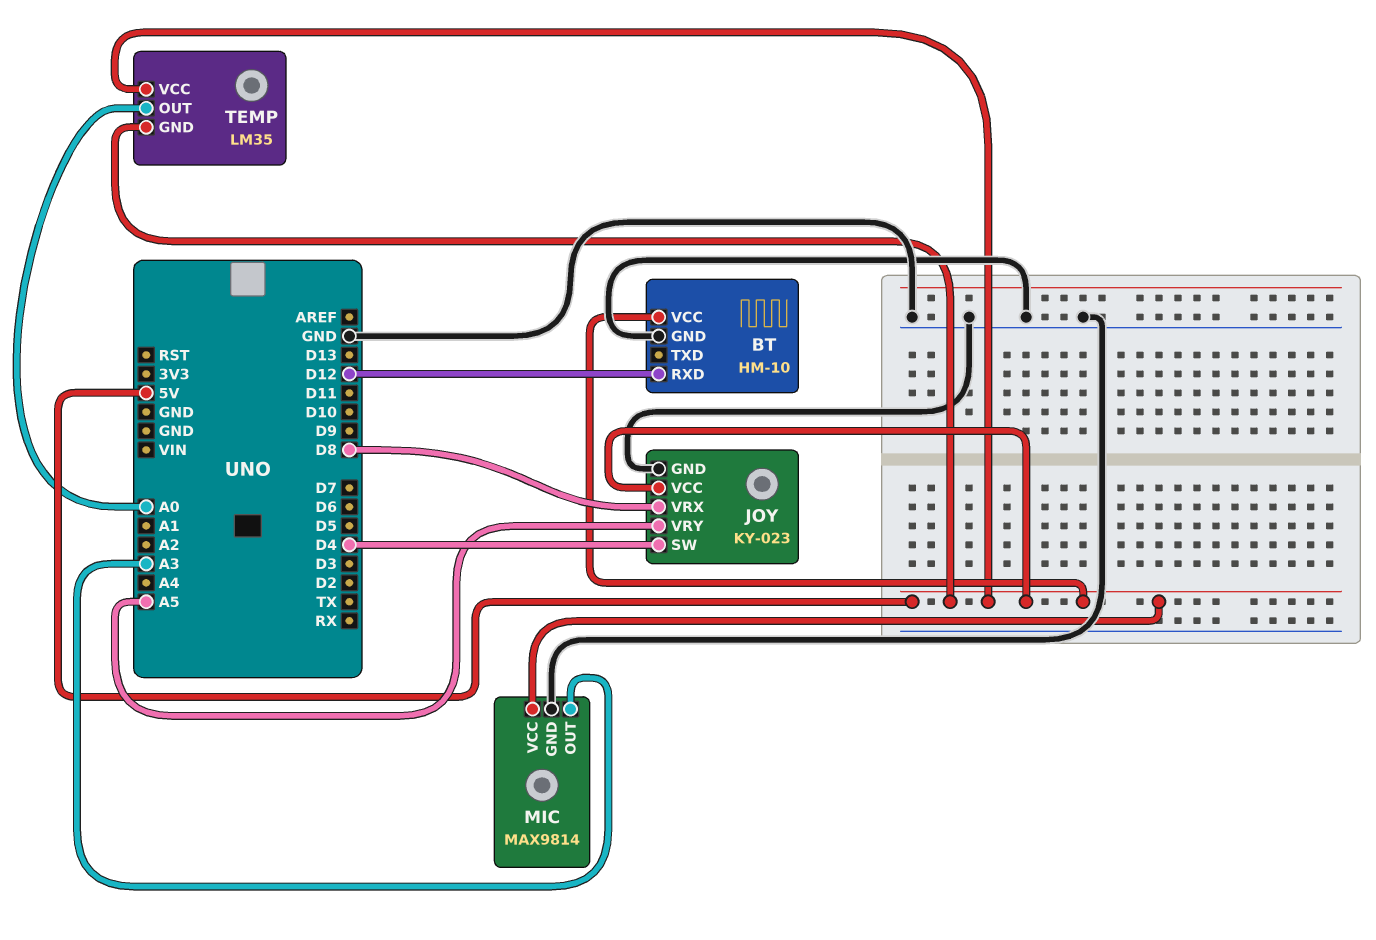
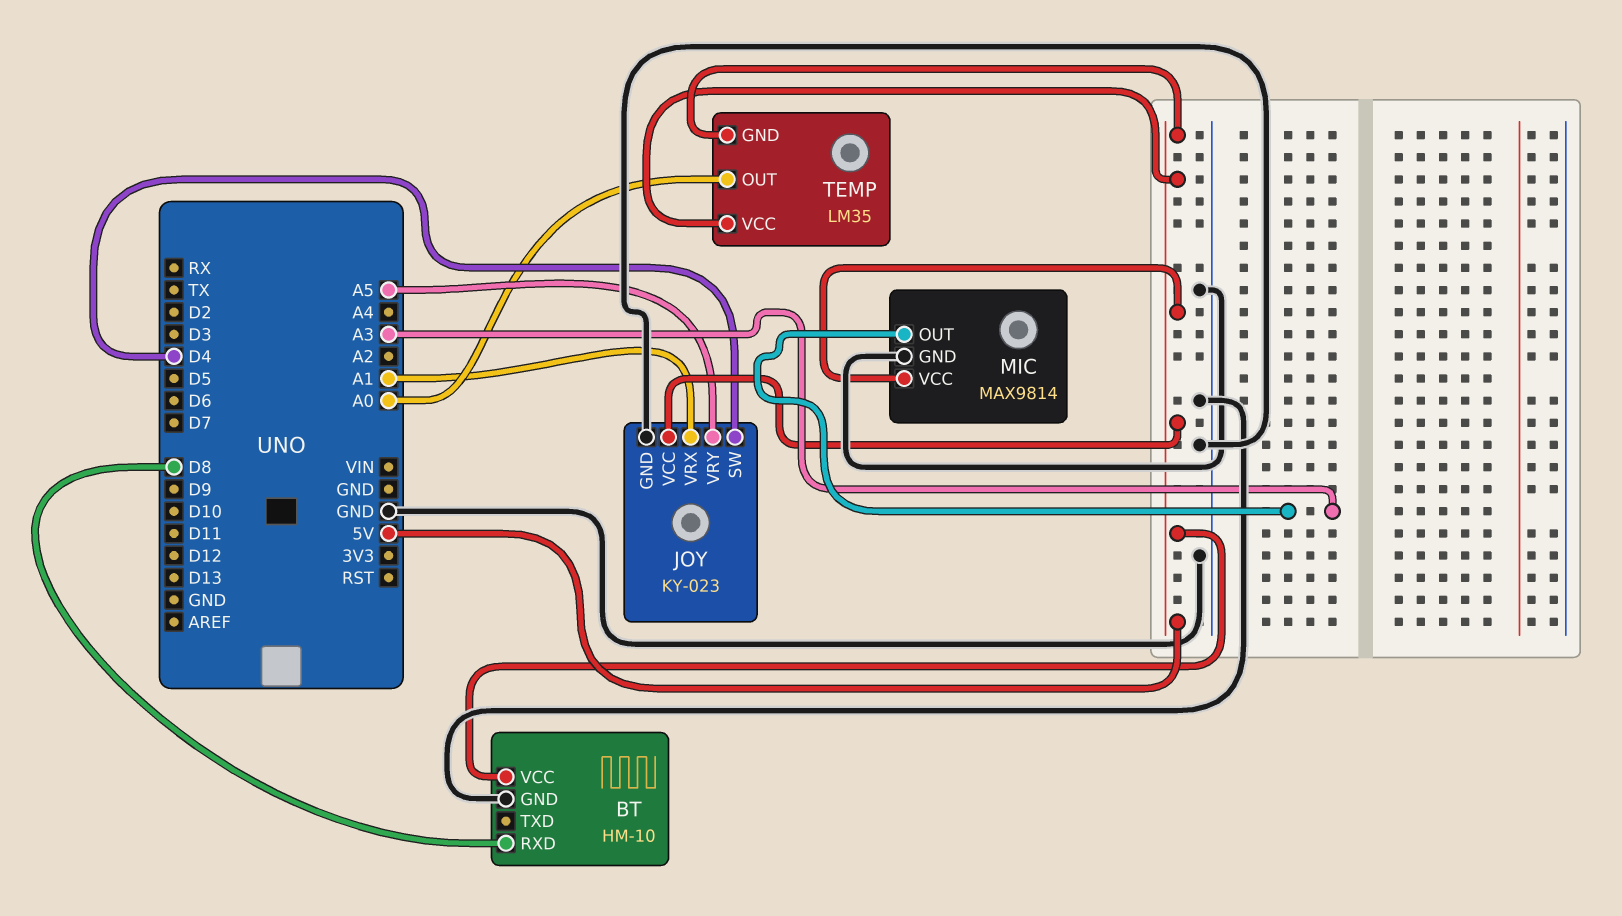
BT pin RXD: D12 -> D8
JOY pin VRX: D8 -> A1

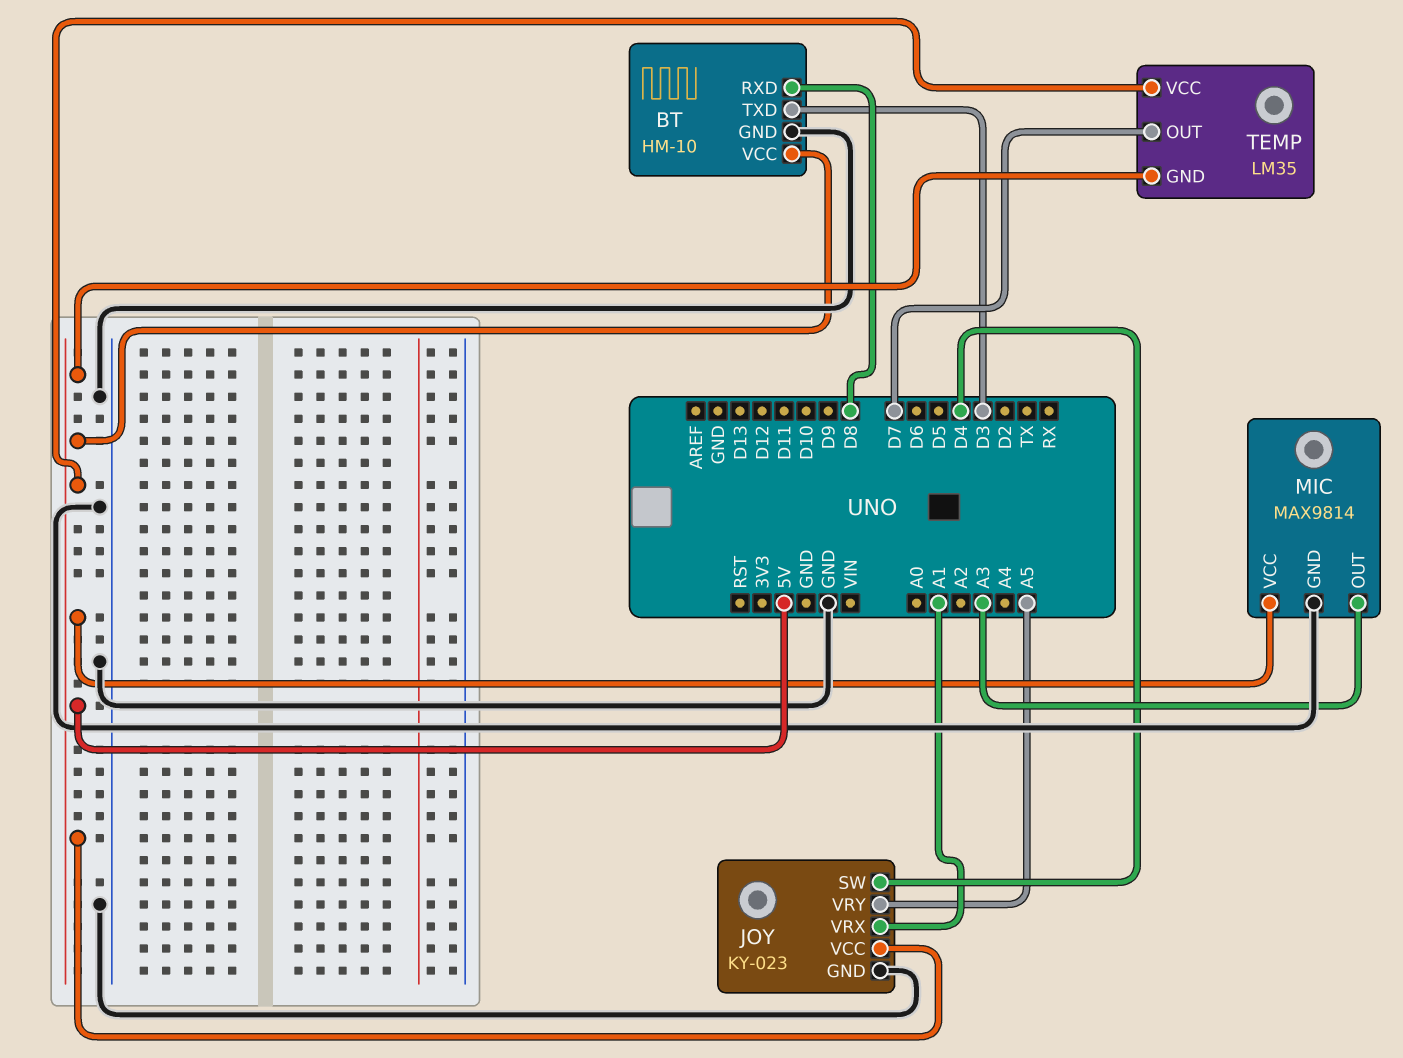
BT pin TXD: none -> D3
TEMP pin OUT: A0 -> D7

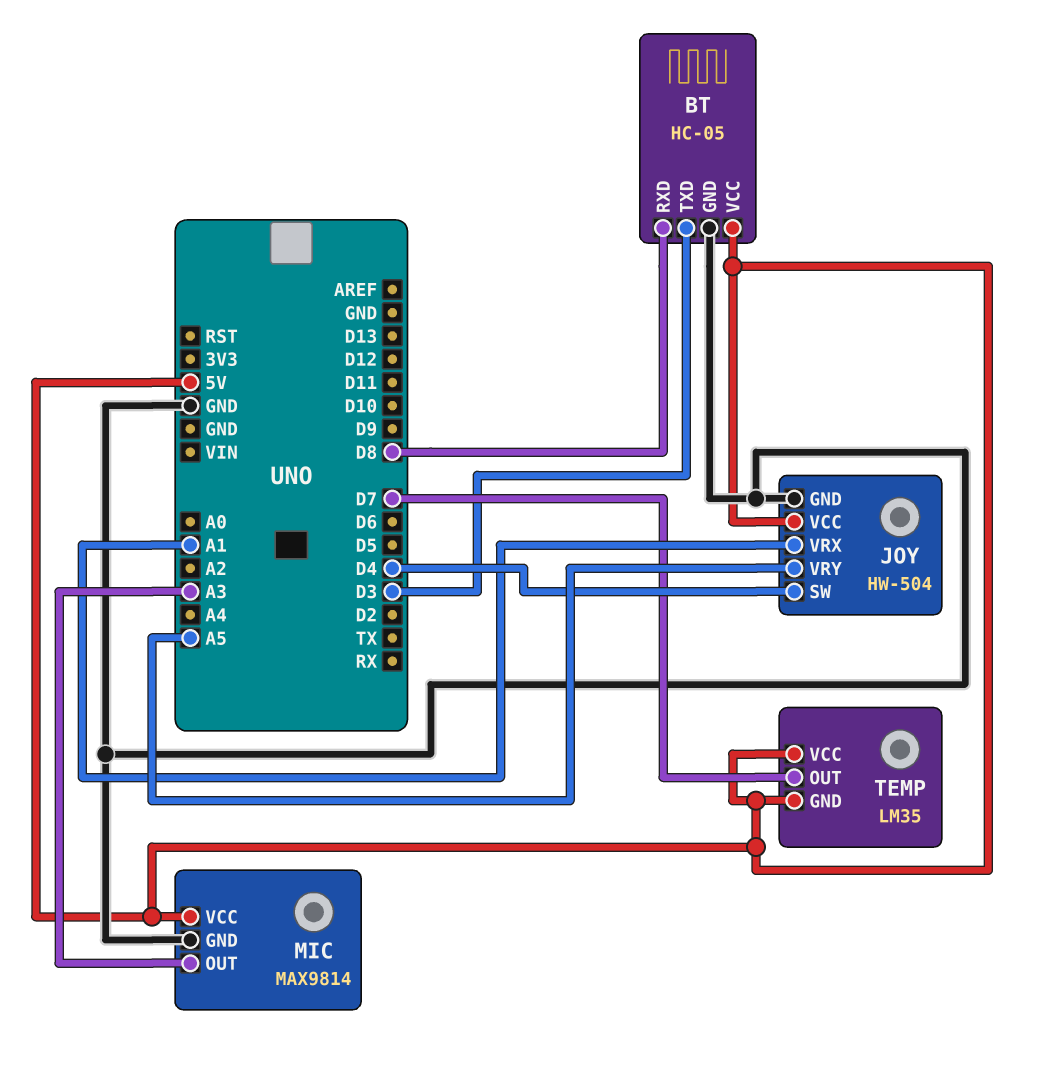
BT: HM-10 -> HC-05
JOY: KY-023 -> HW-504

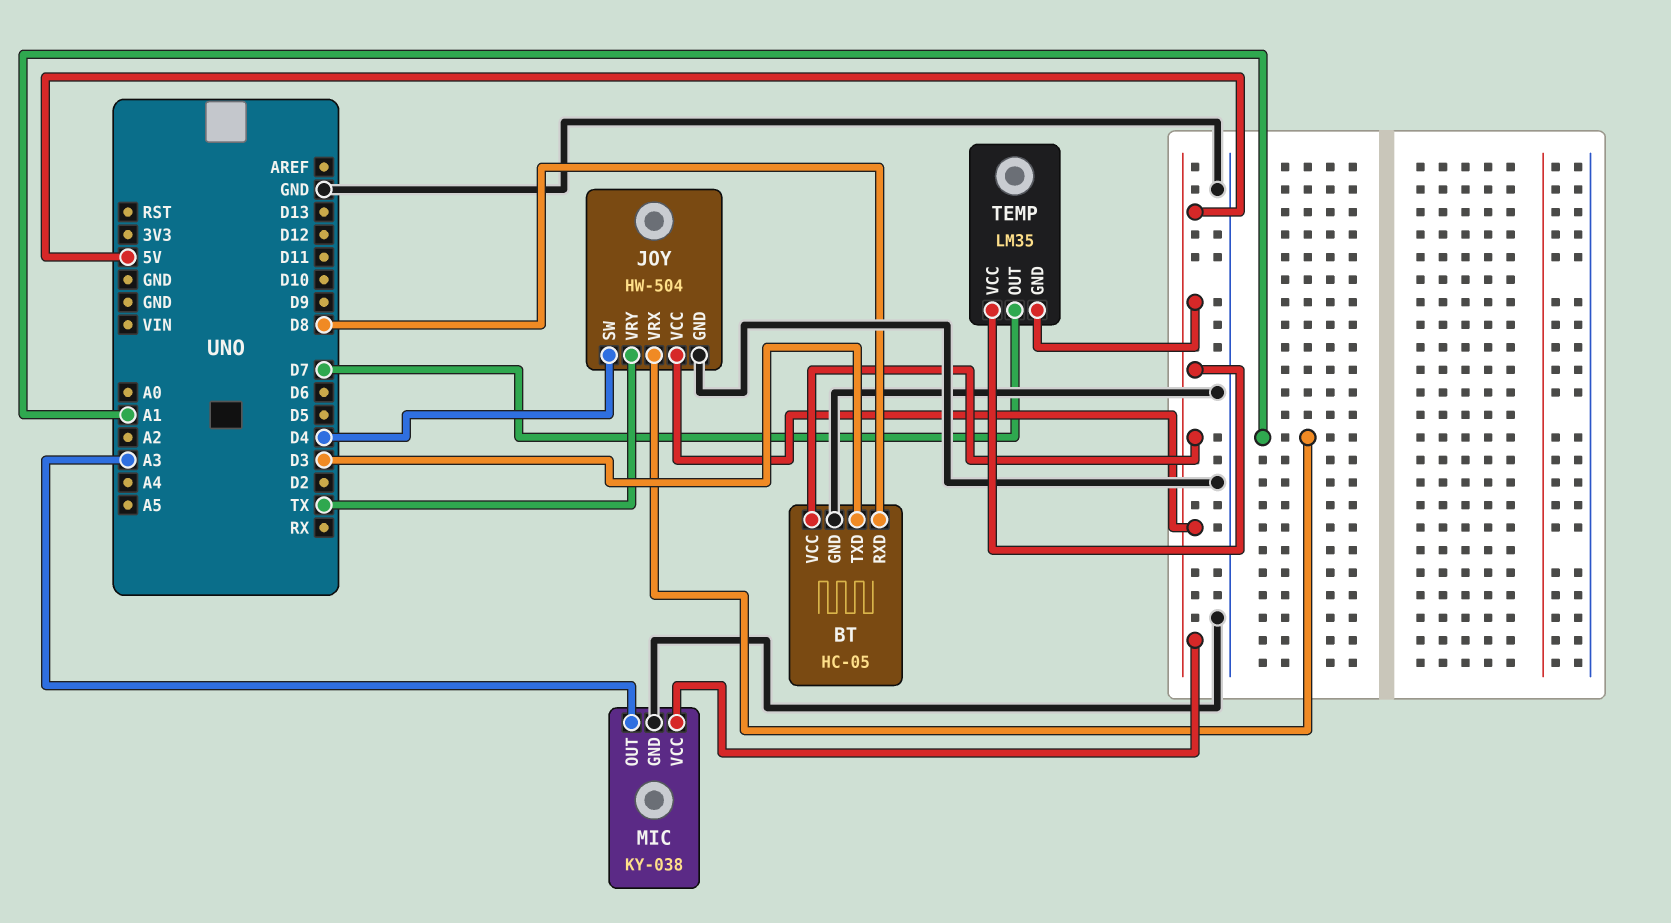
JOY pin VRY: A5 -> TX
MIC: MAX9814 -> KY-038

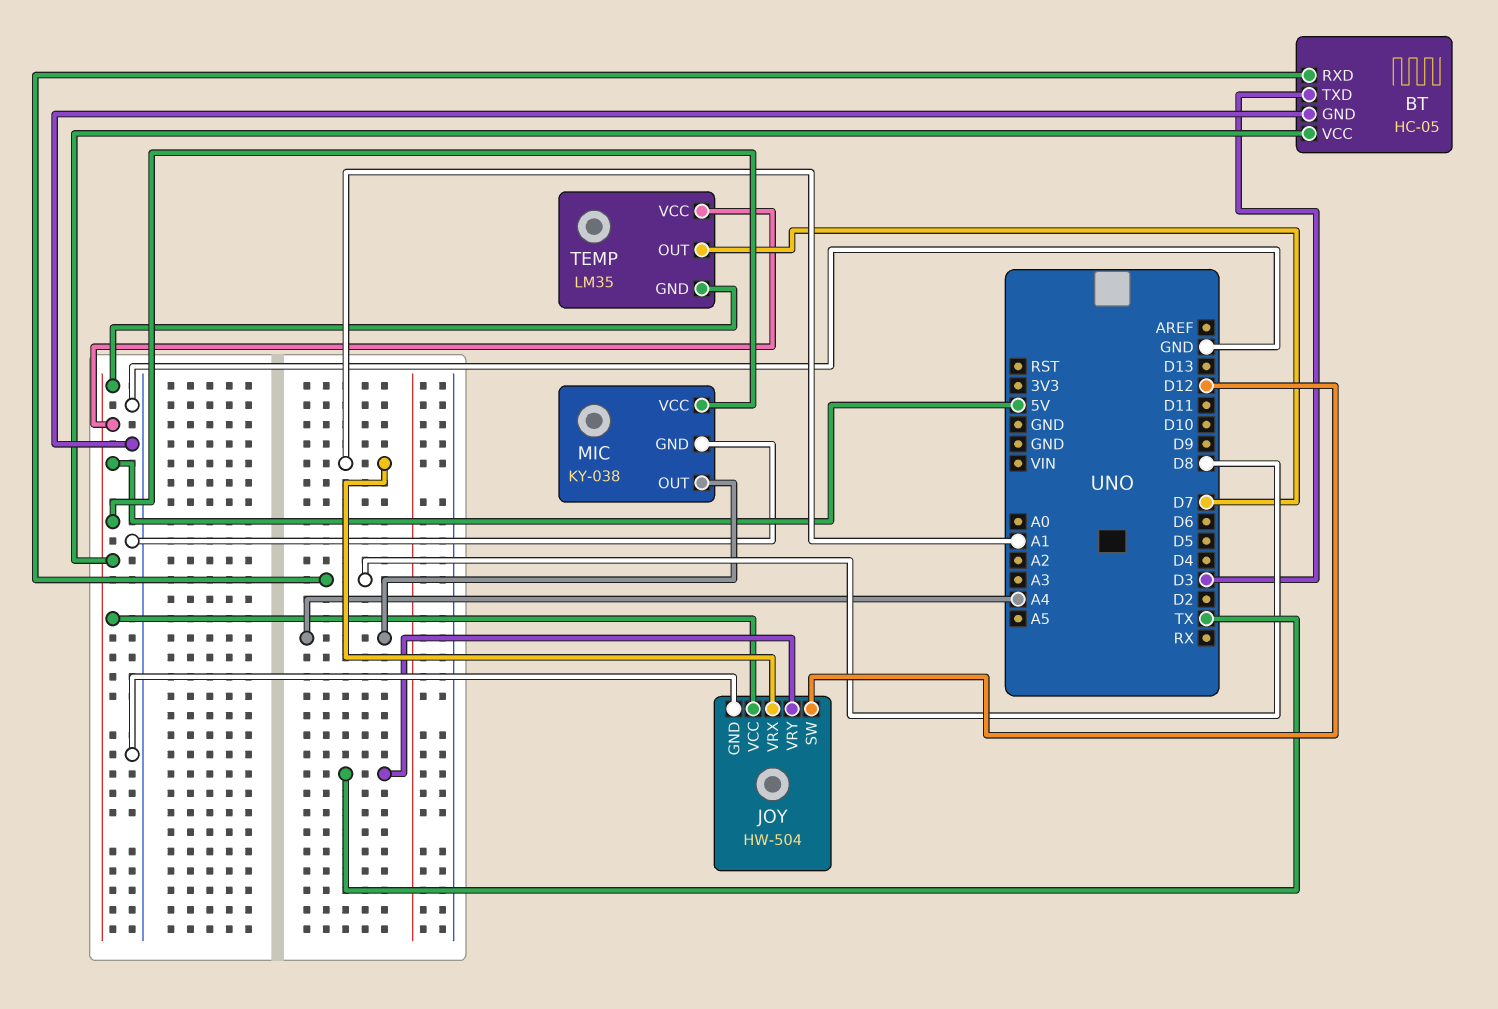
JOY pin SW: D4 -> D12
MIC pin OUT: A3 -> A4

